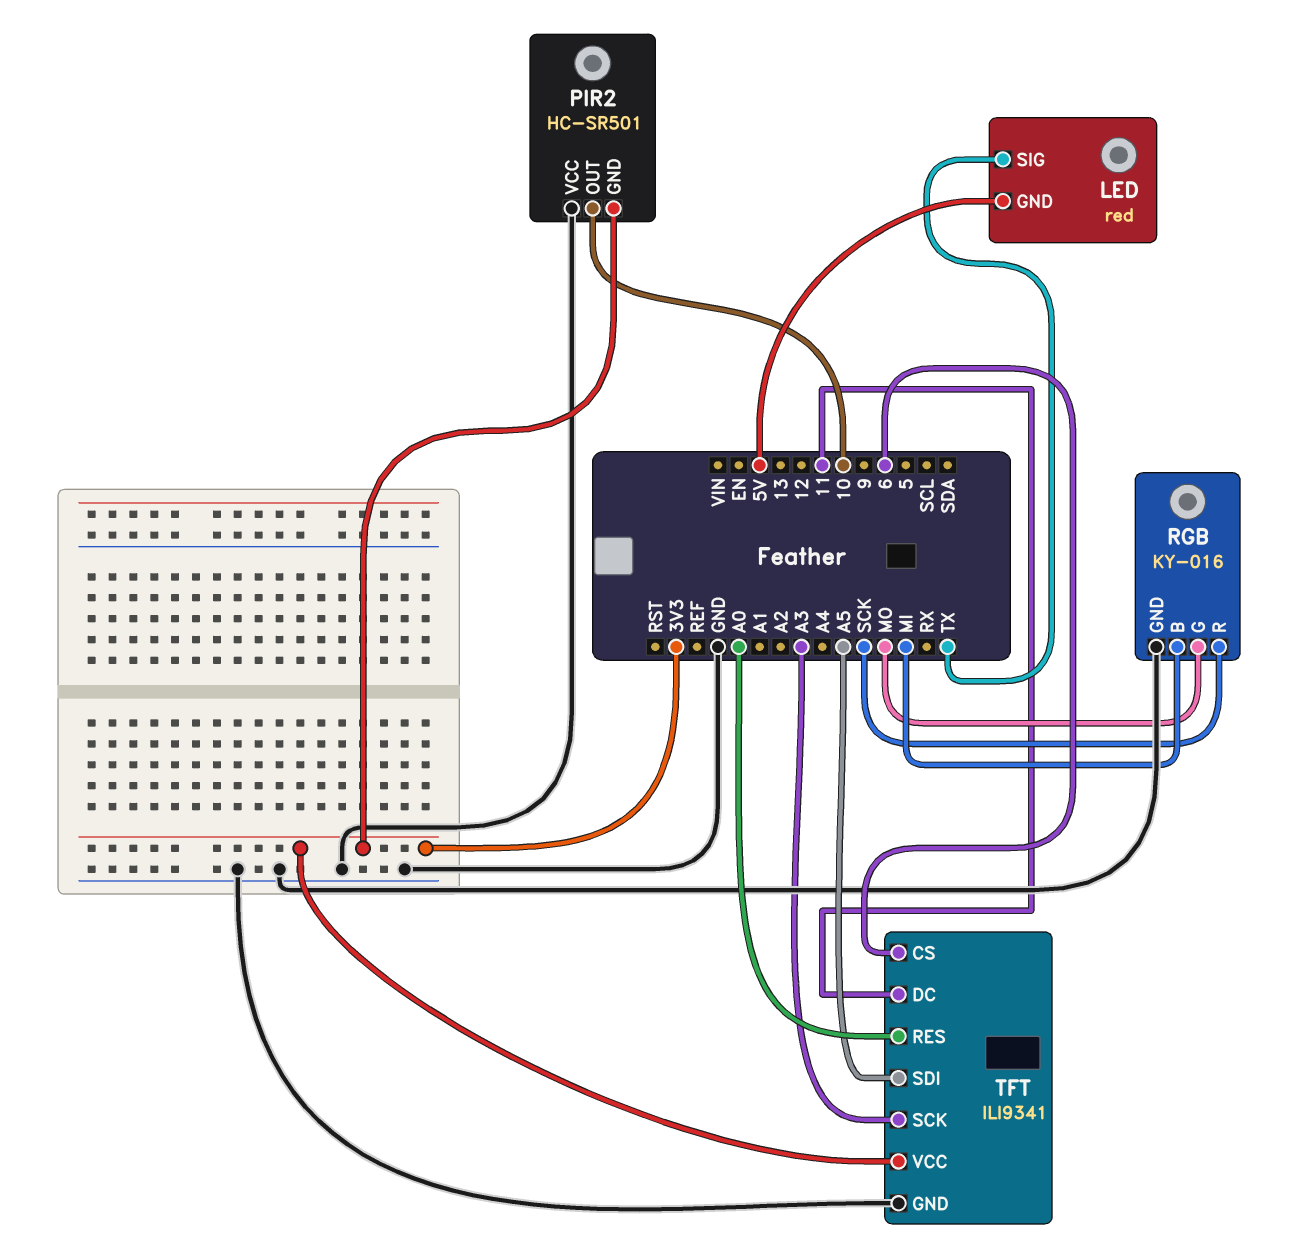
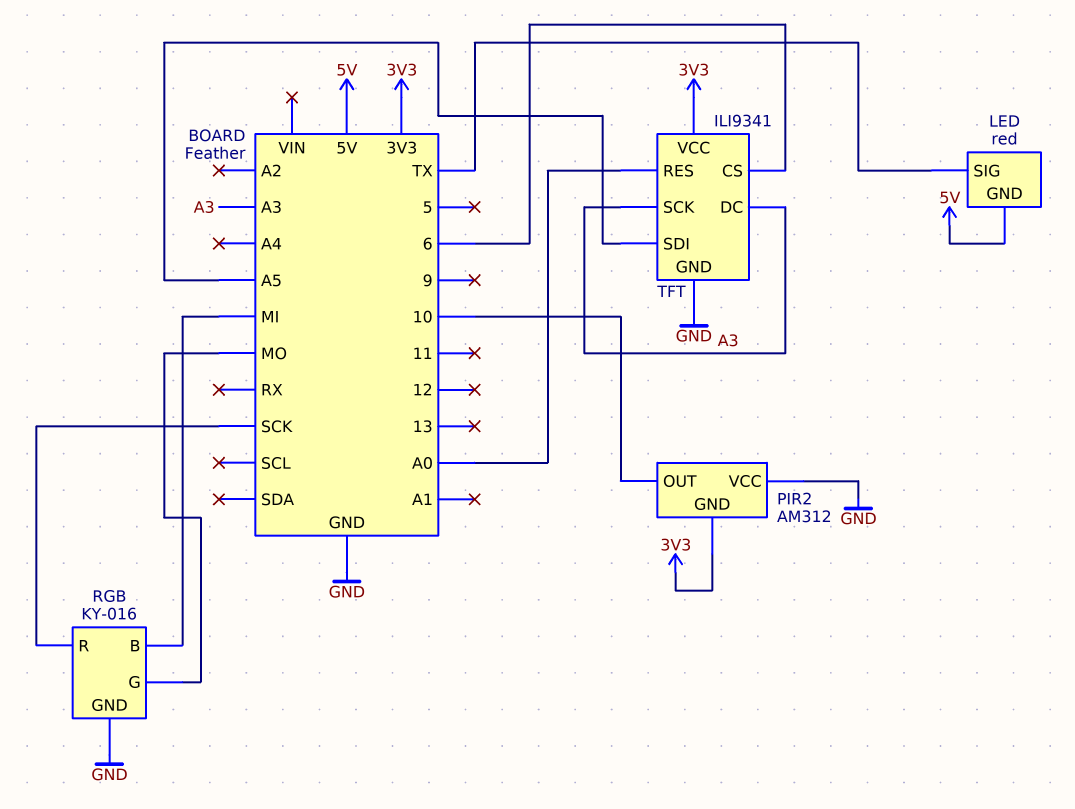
PIR2: HC-SR501 -> AM312
TFT pin DC: 11 -> A3

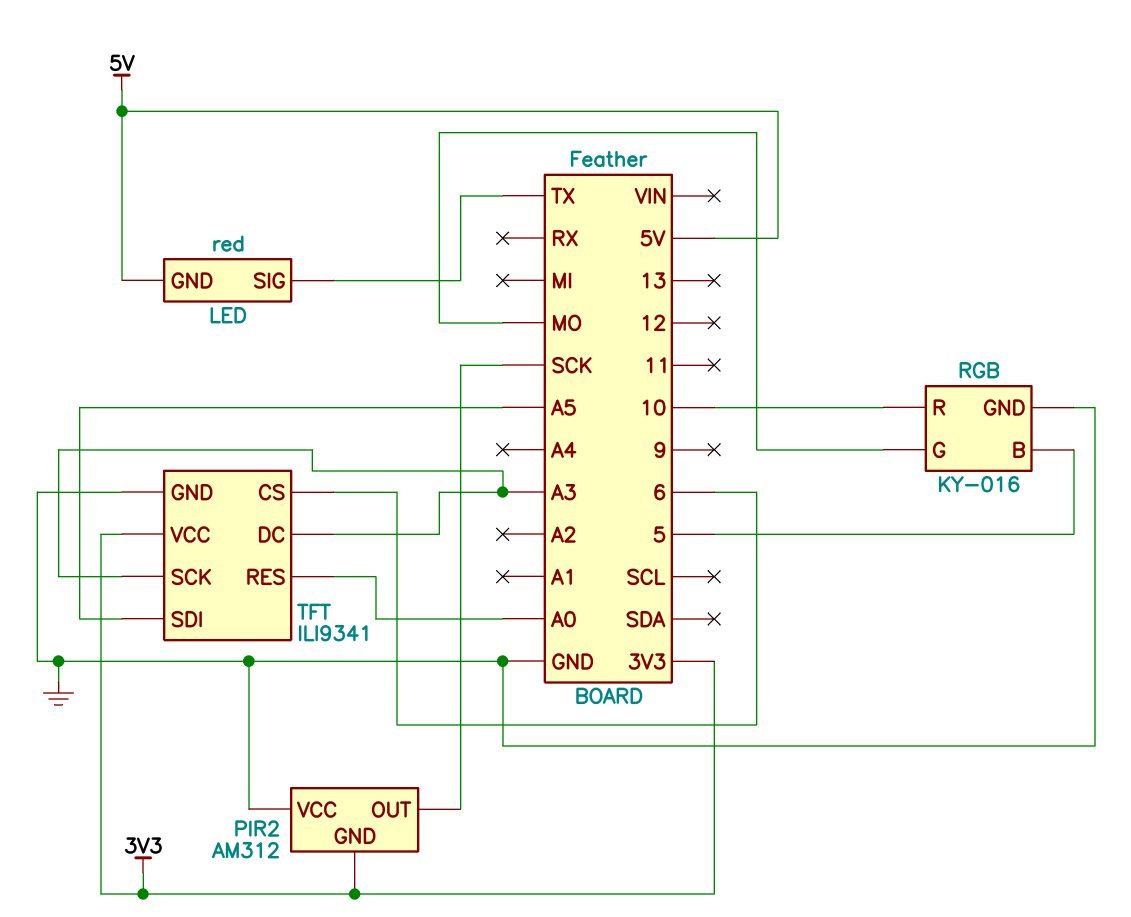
PIR2 pin OUT: 10 -> SCK
RGB pin B: MI -> 5
RGB pin R: SCK -> 10

